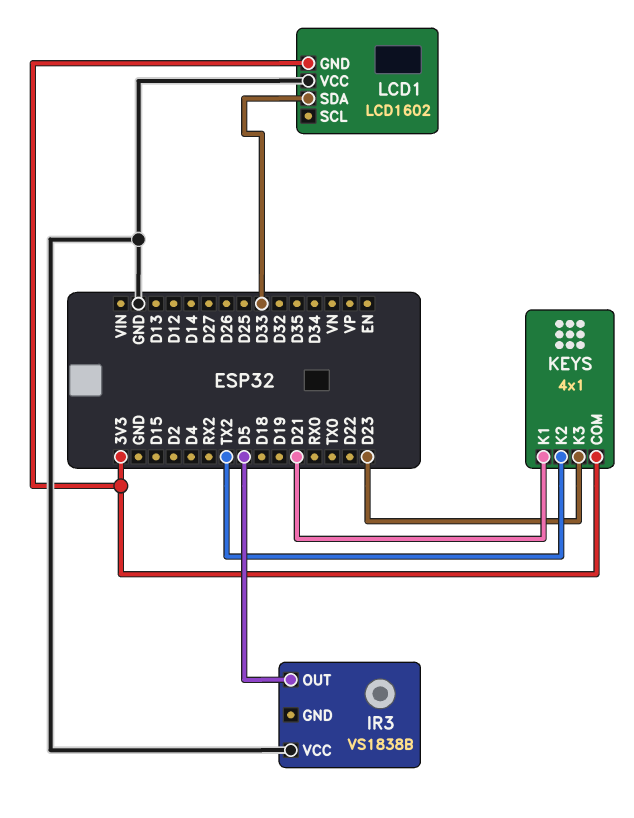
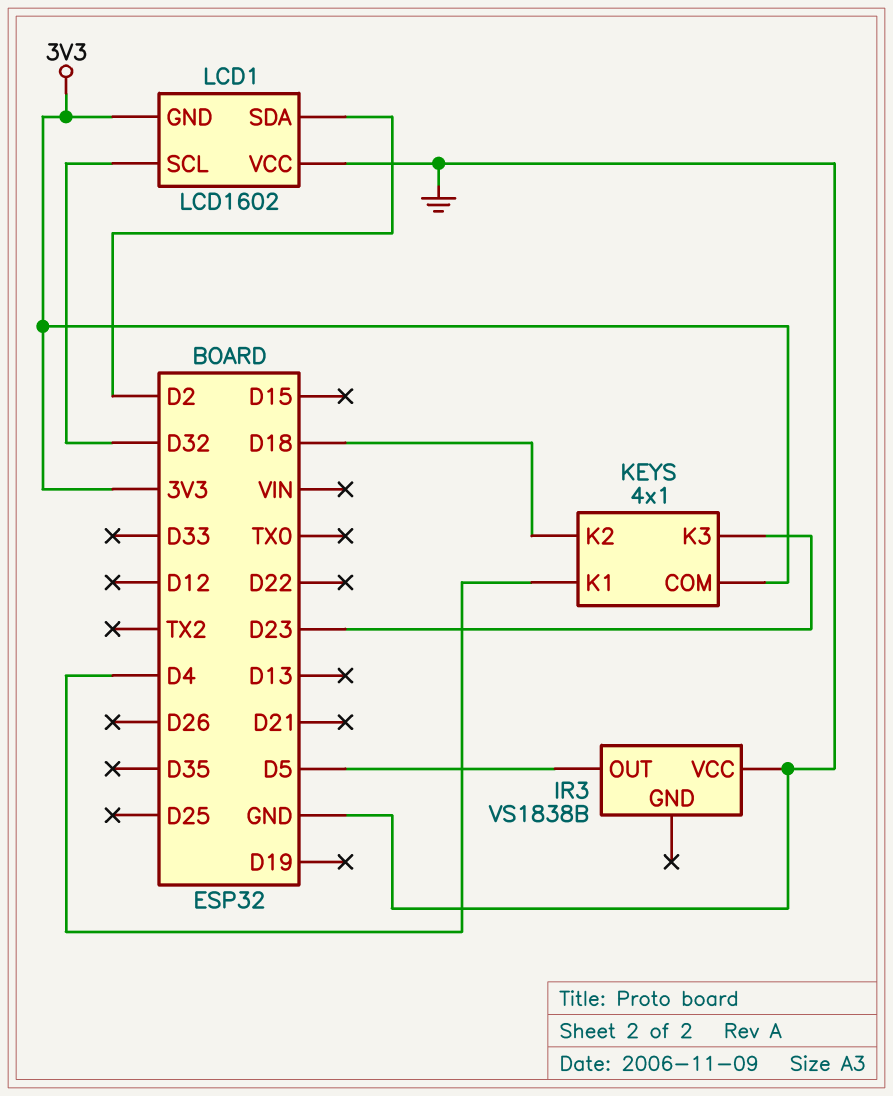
KEYS pin K1: D21 -> D4
KEYS pin K2: TX2 -> D18
LCD1 pin SCL: none -> D32
LCD1 pin SDA: D33 -> D2

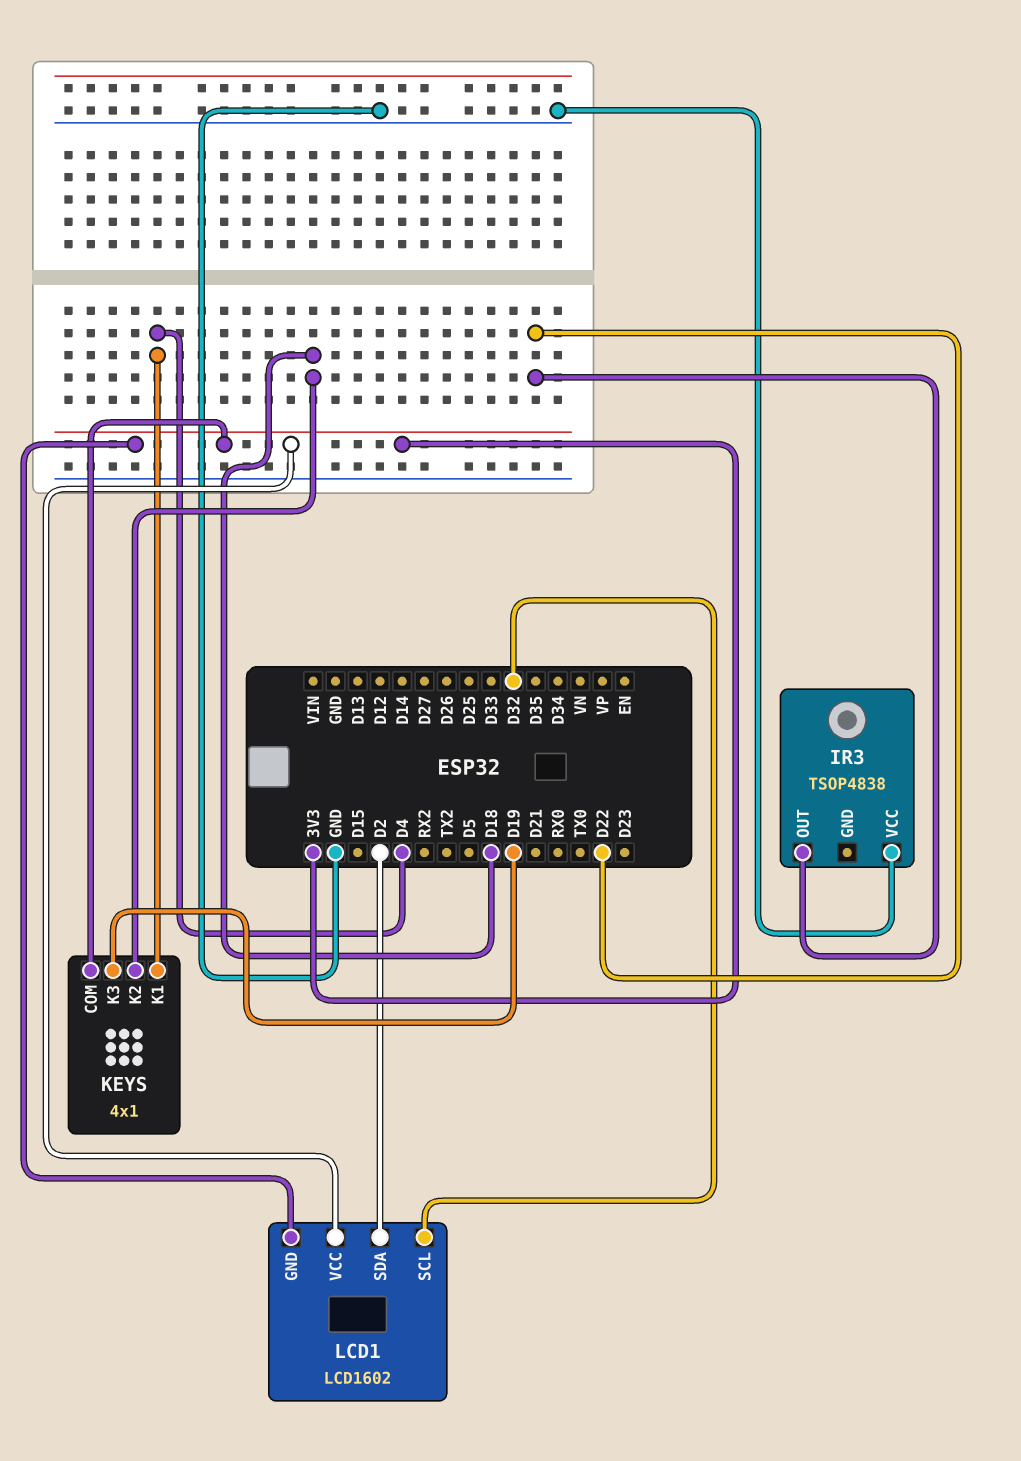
IR3: VS1838B -> TSOP4838
IR3 pin OUT: D5 -> D22
KEYS pin K3: D23 -> D19
LCD1 pin VCC: GND -> 3V3

